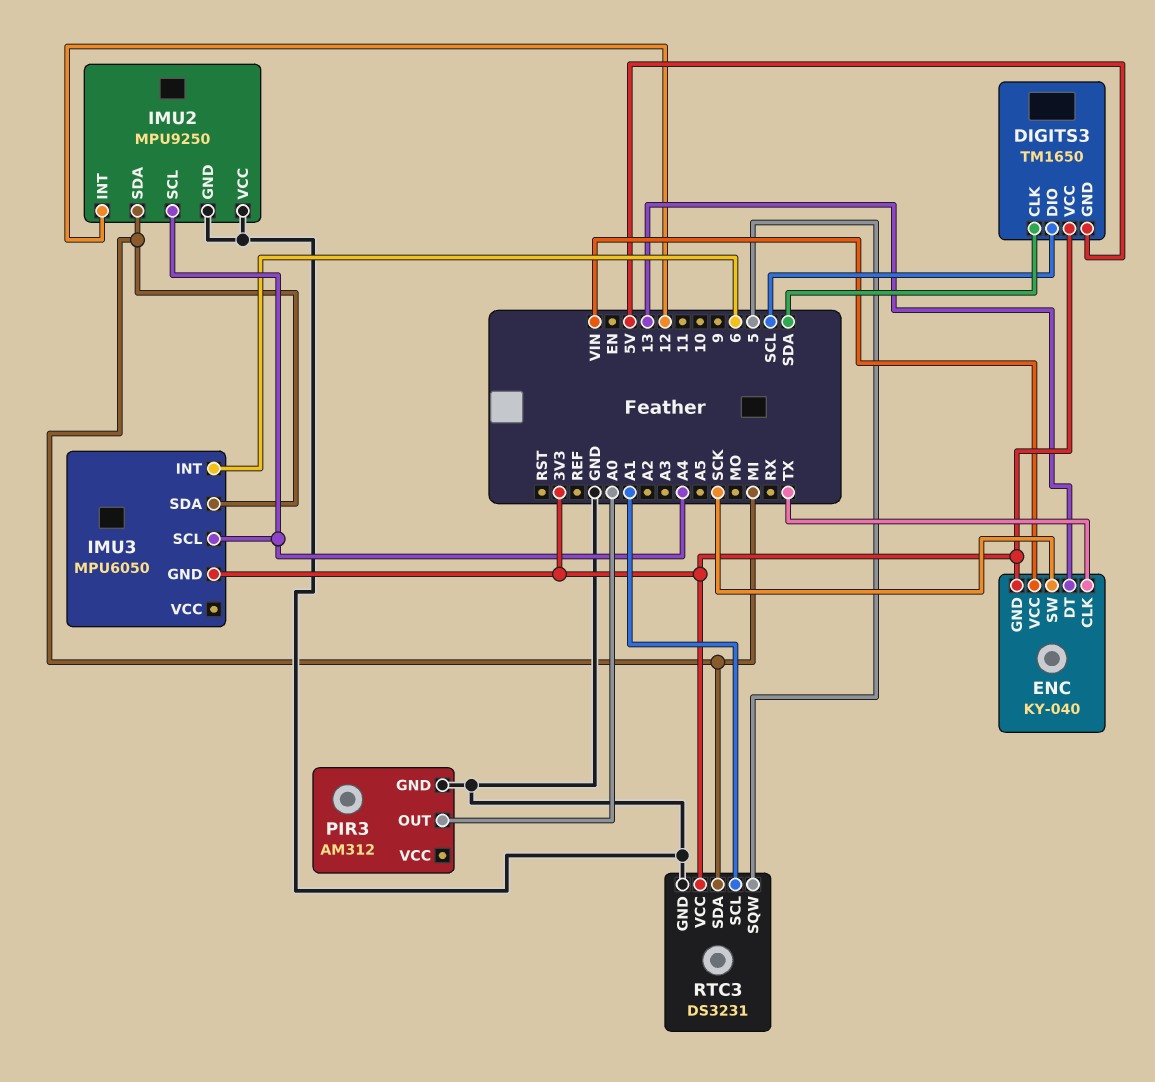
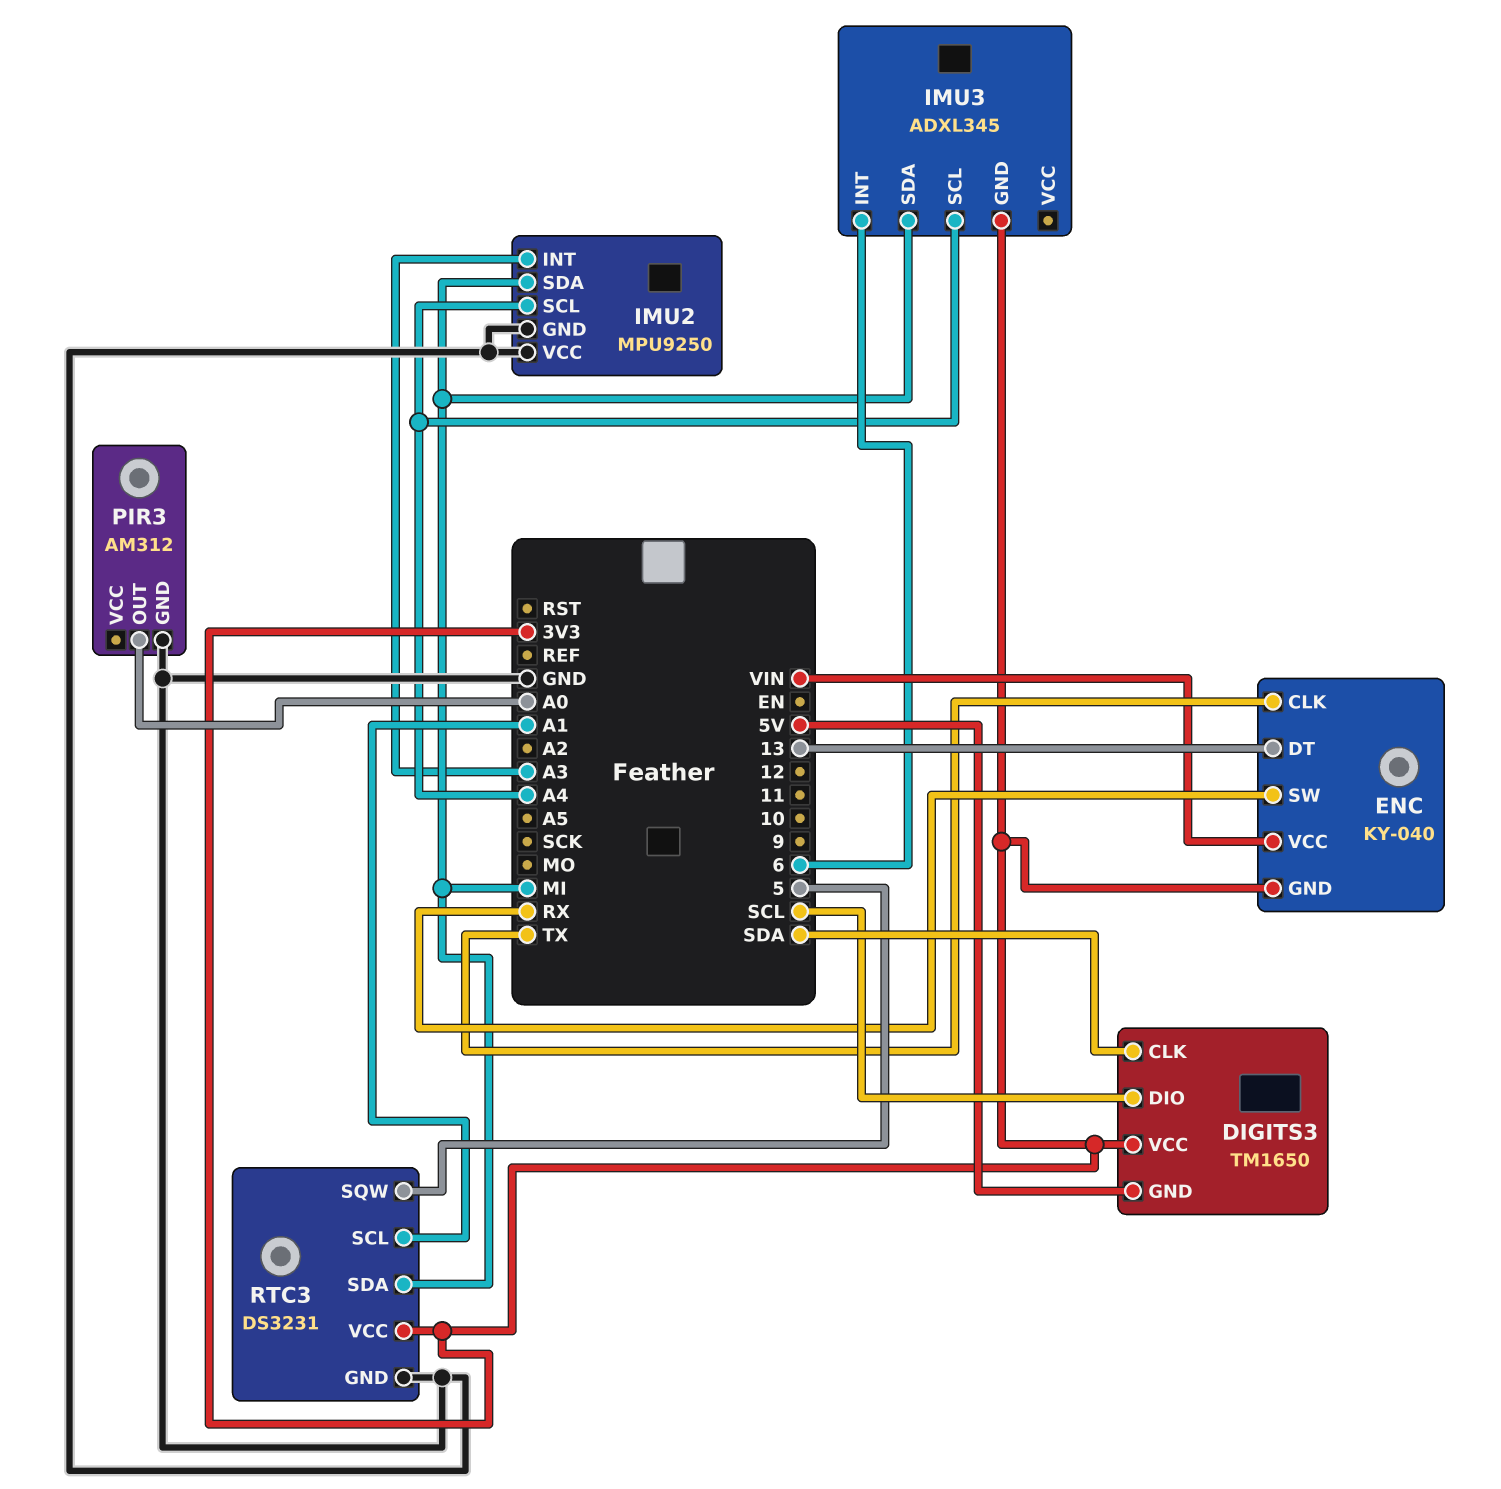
ENC pin SW: SCK -> RX
IMU2 pin INT: 12 -> A3
IMU3: MPU6050 -> ADXL345

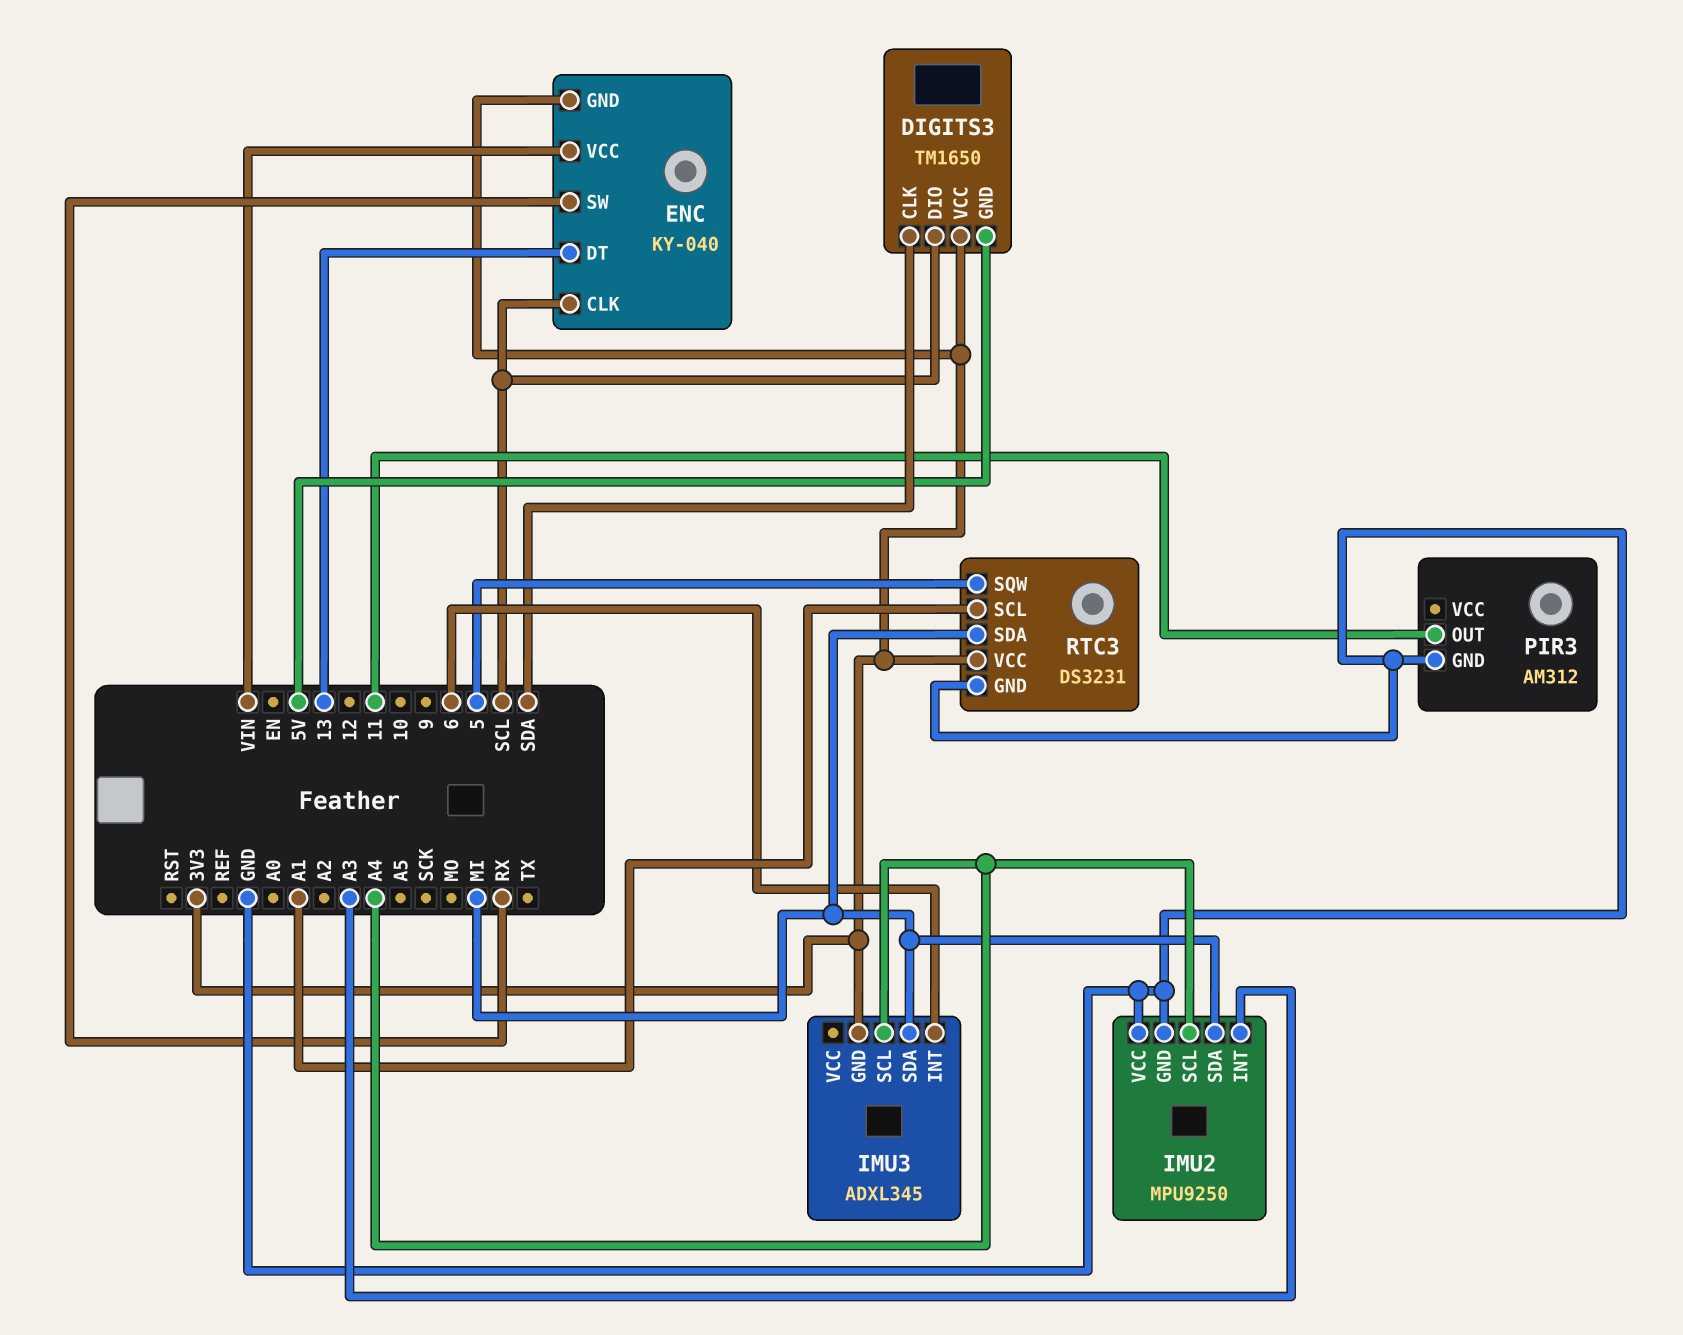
ENC pin CLK: TX -> SCL
PIR3 pin OUT: A0 -> 11

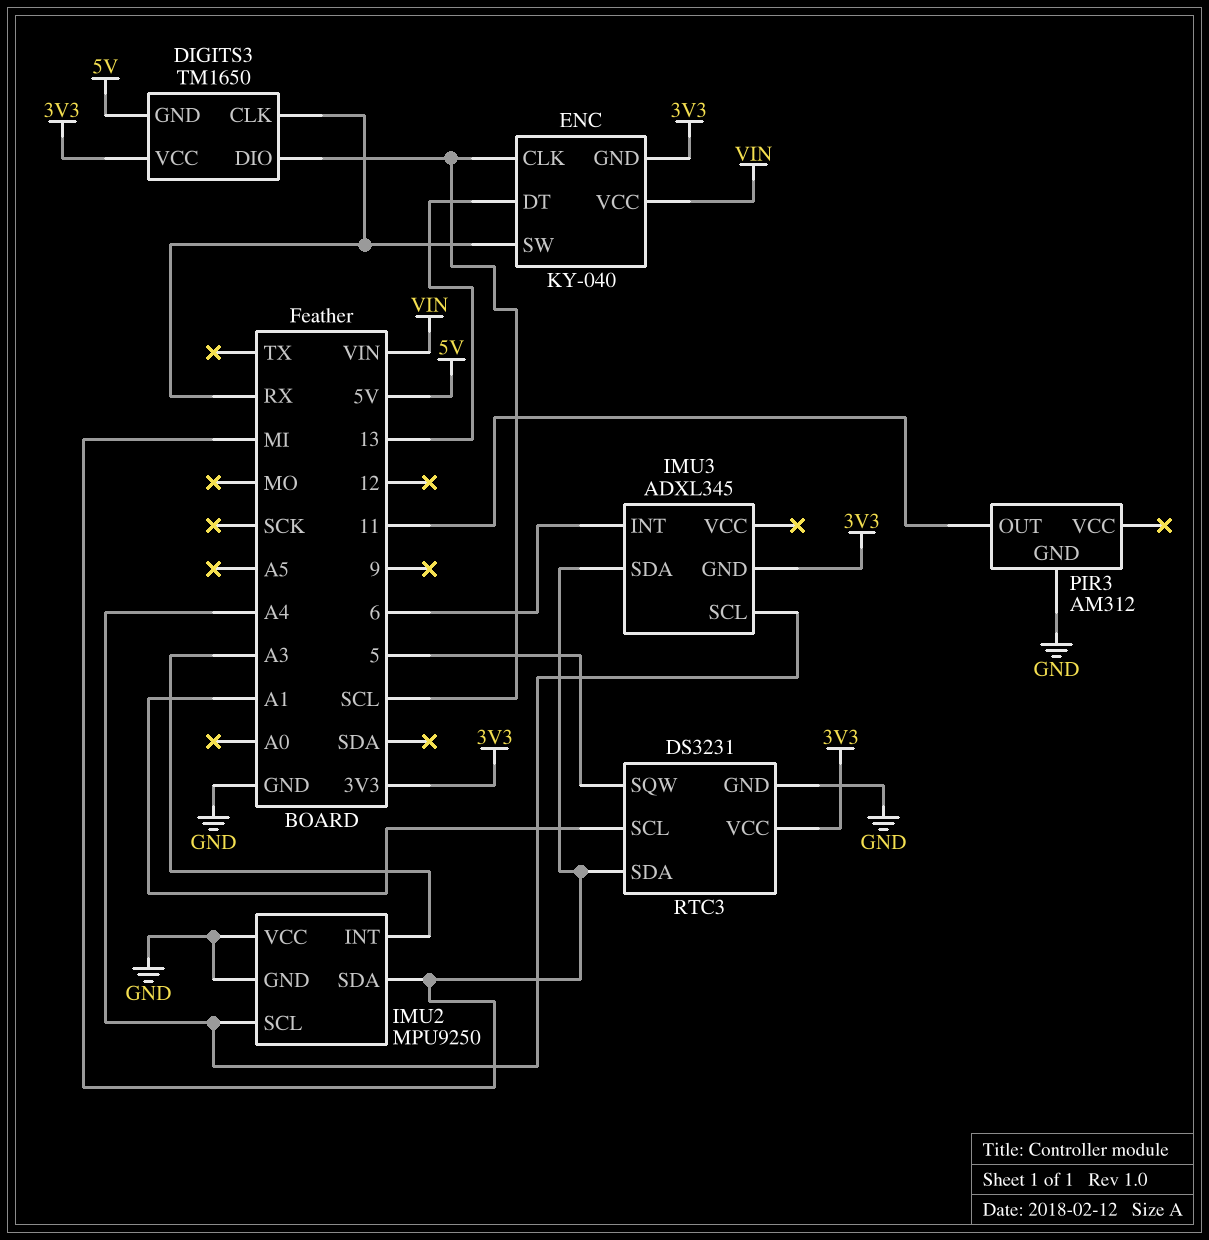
DIGITS3 pin CLK: SDA -> RX

